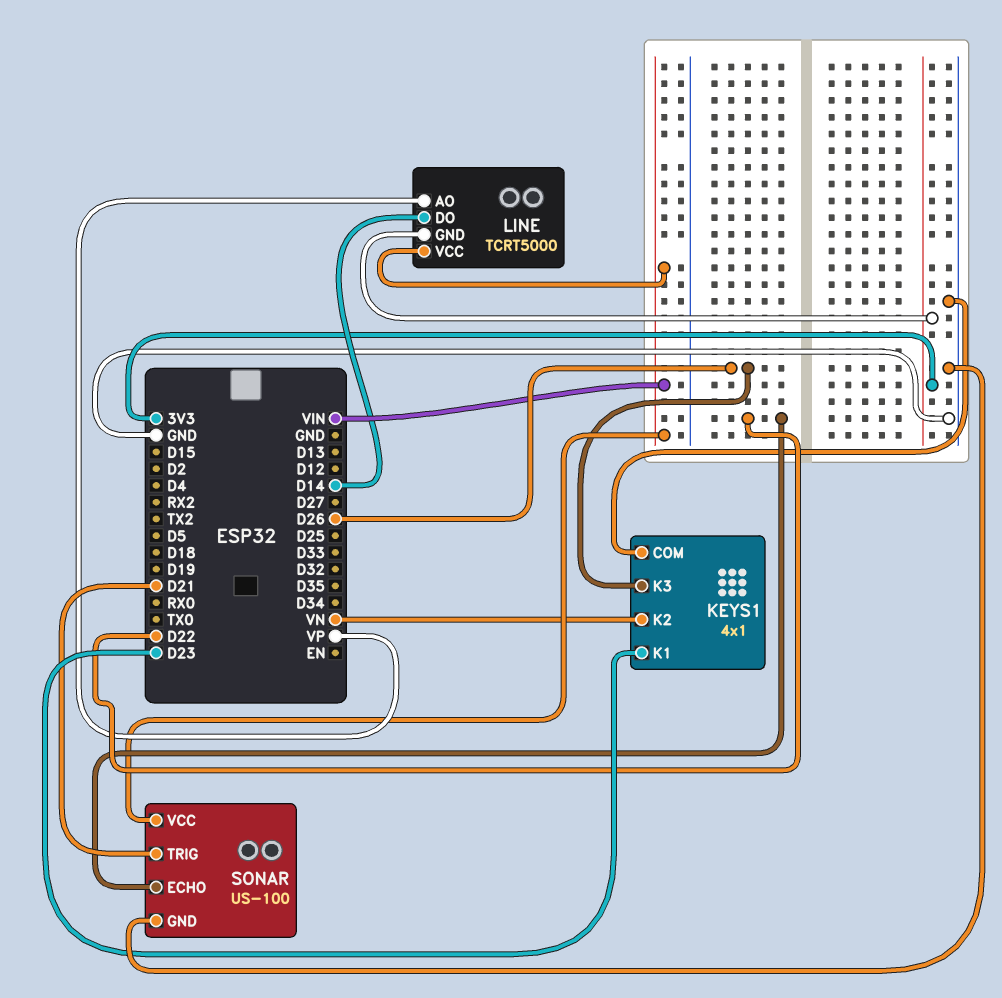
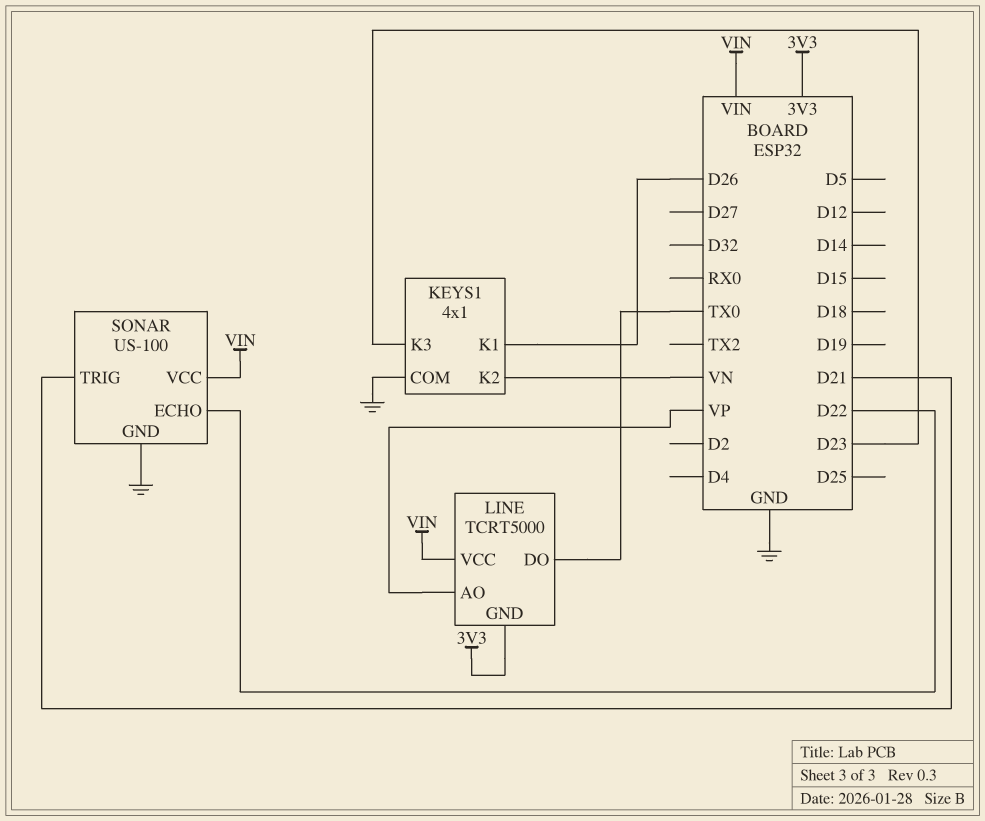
KEYS1 pin K1: D23 -> D26
KEYS1 pin K3: D26 -> D23
LINE pin DO: D14 -> TX0

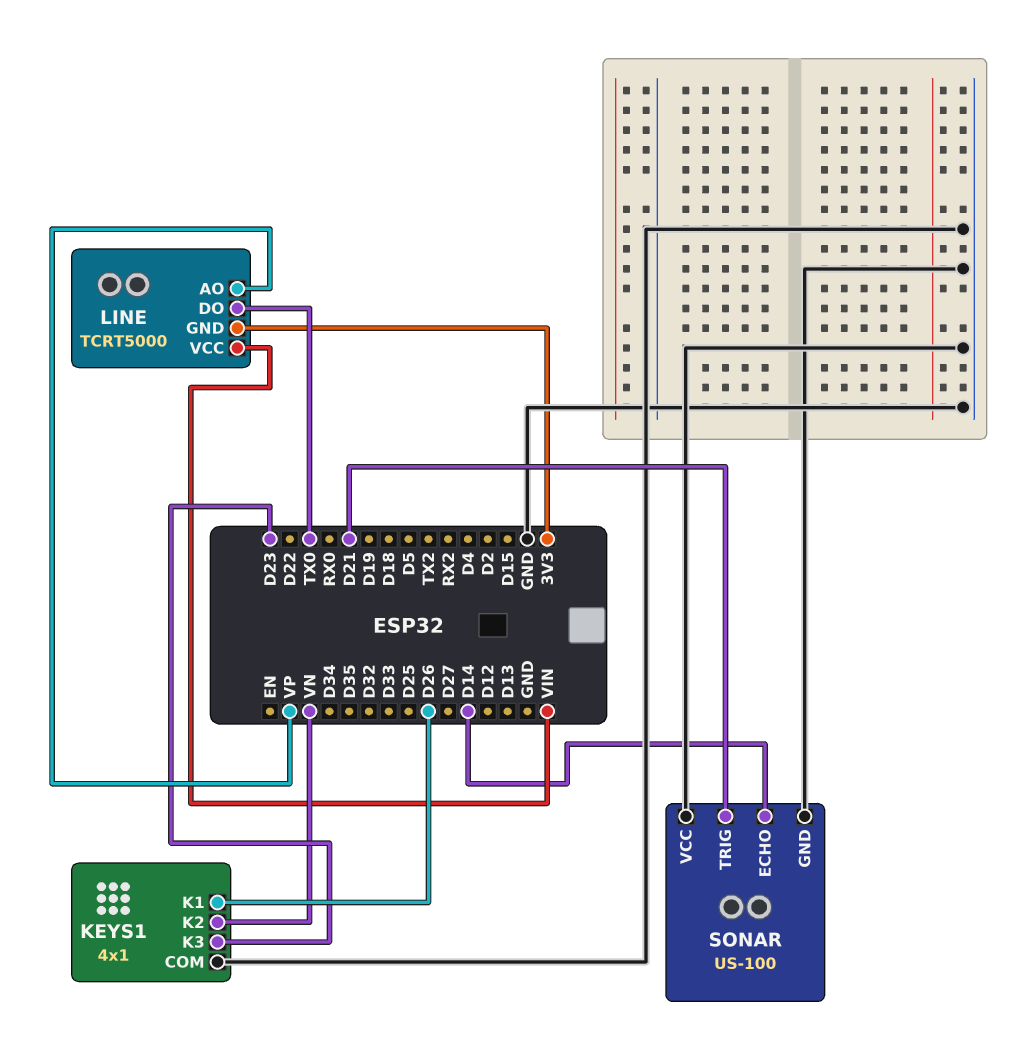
SONAR pin ECHO: D22 -> D14
SONAR pin VCC: VIN -> GND

